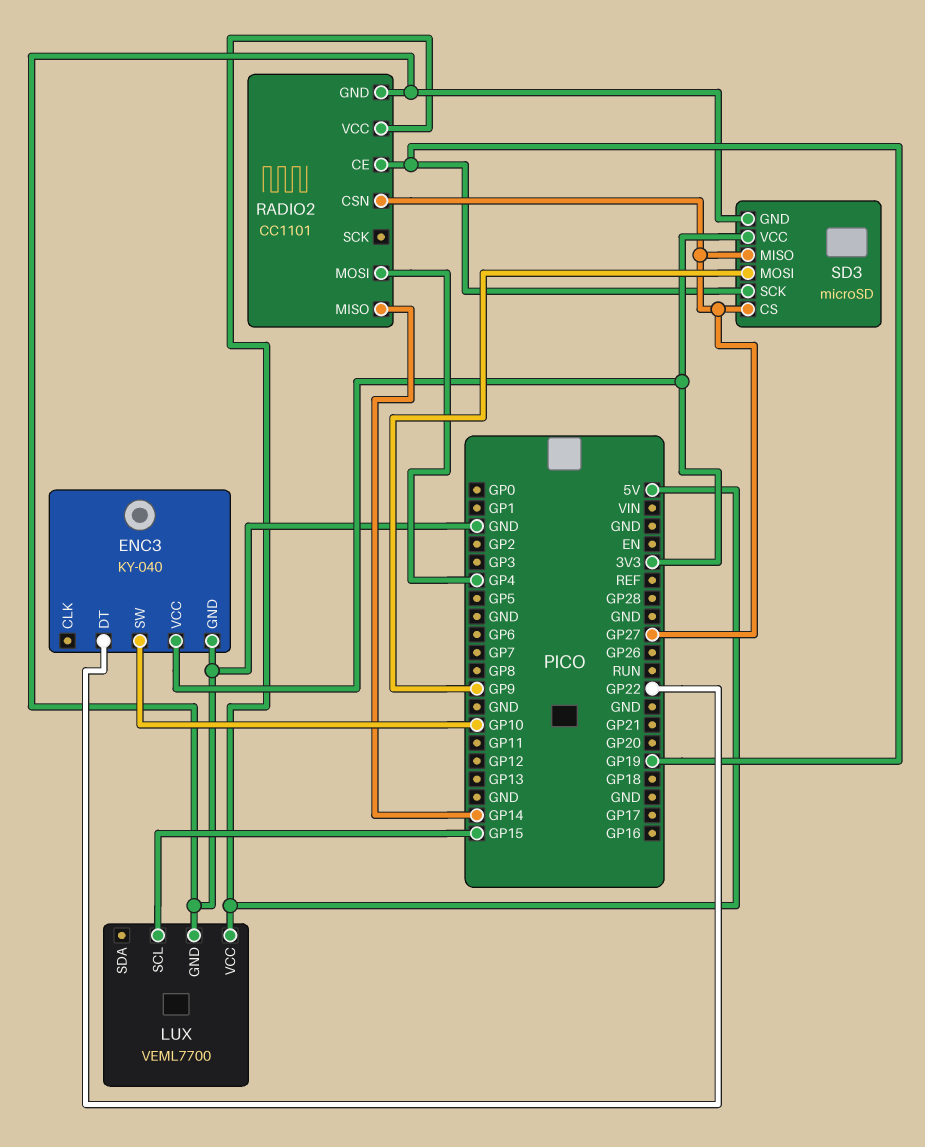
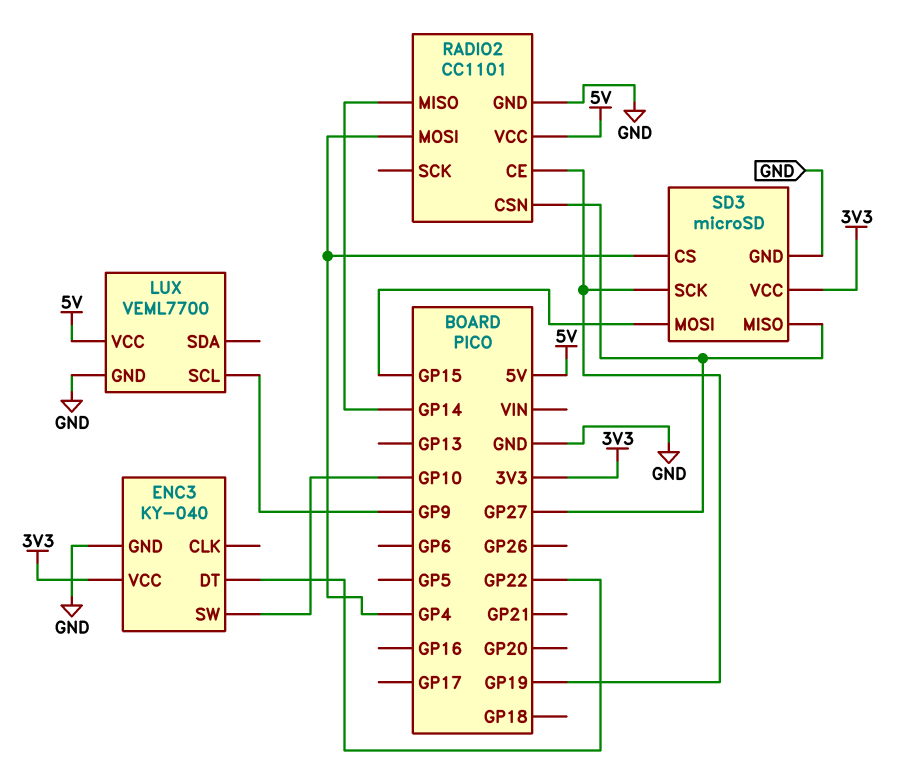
LUX pin SCL: GP15 -> GP9
SD3 pin CS: GP27 -> GP4
SD3 pin MOSI: GP9 -> GP15

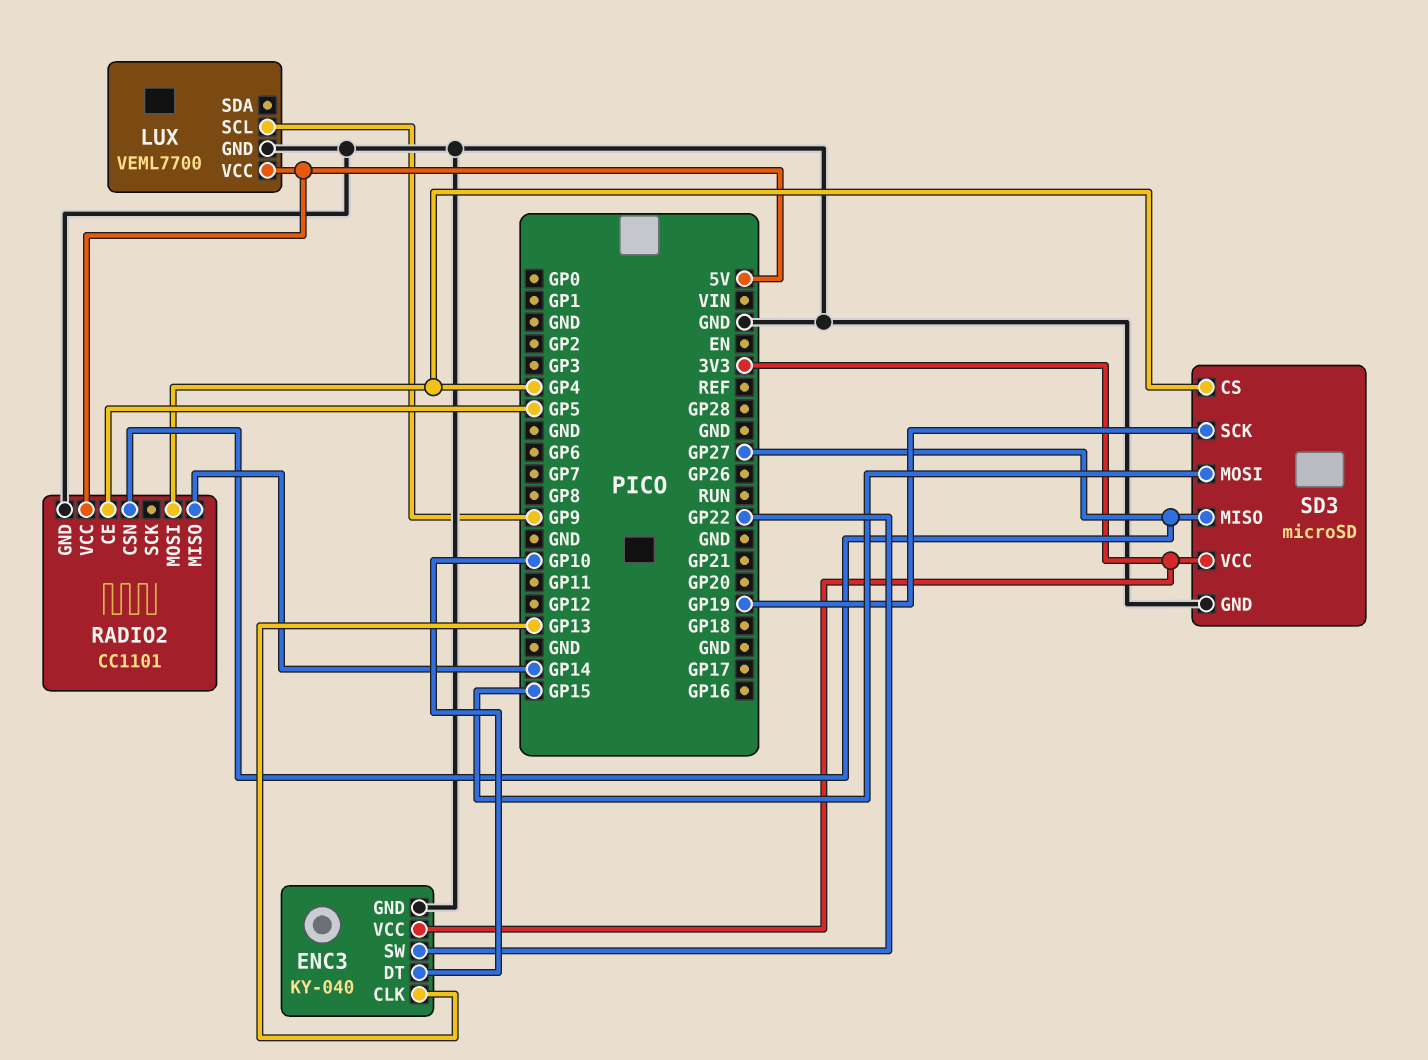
ENC3 pin CLK: none -> GP13
ENC3 pin DT: GP22 -> GP10
ENC3 pin SW: GP10 -> GP22
RADIO2 pin CE: GP19 -> GP5

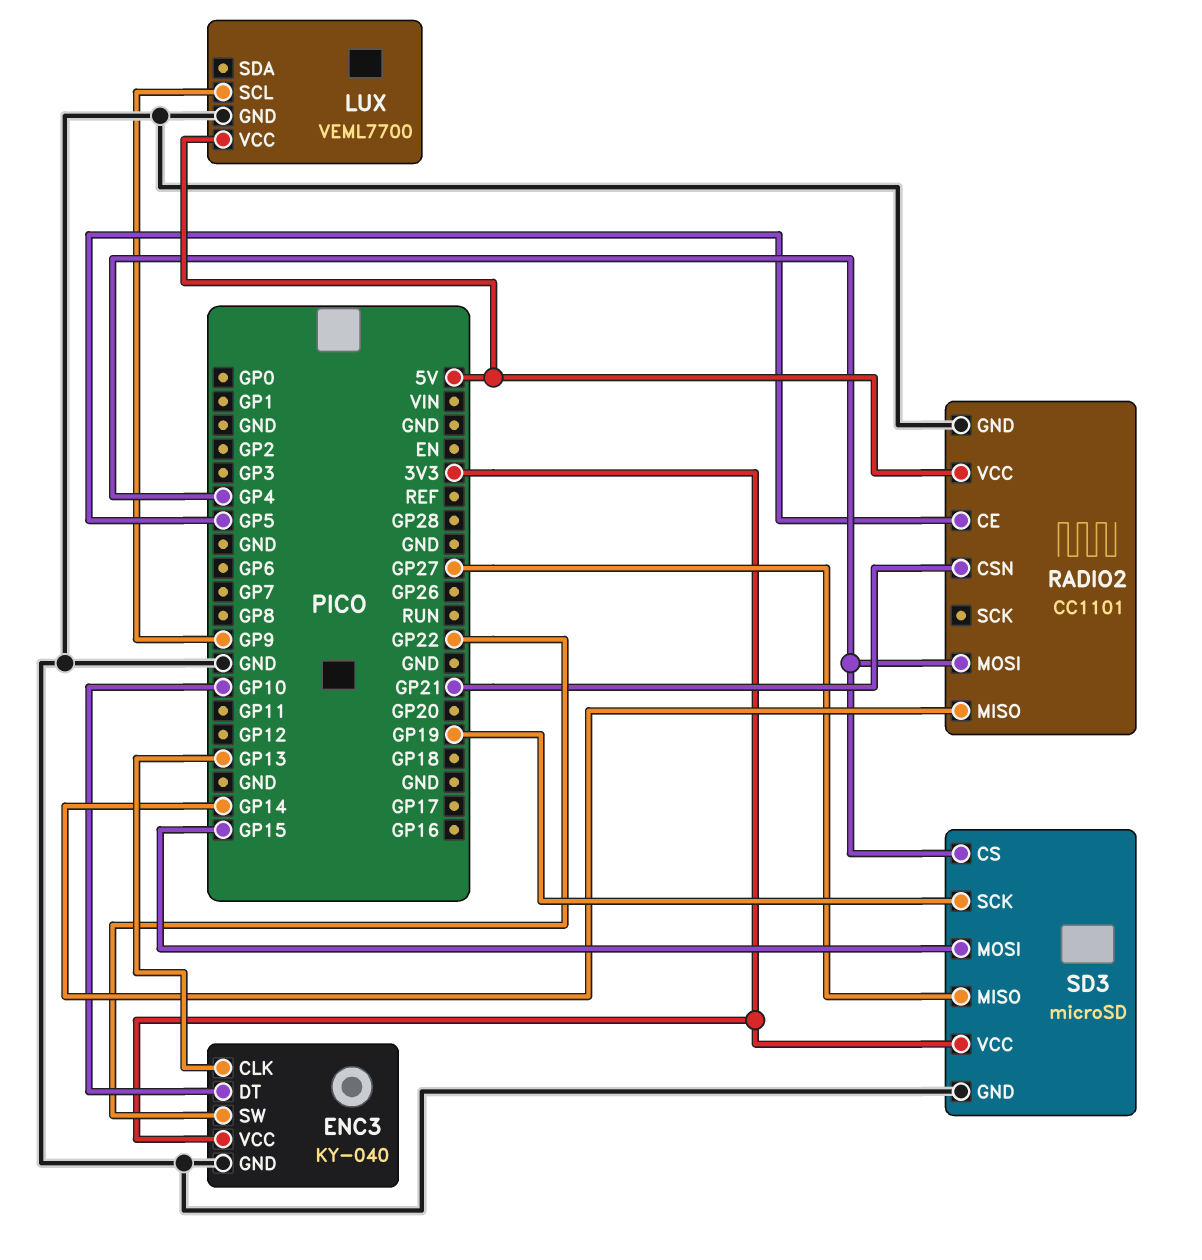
RADIO2 pin CSN: GP27 -> GP21

